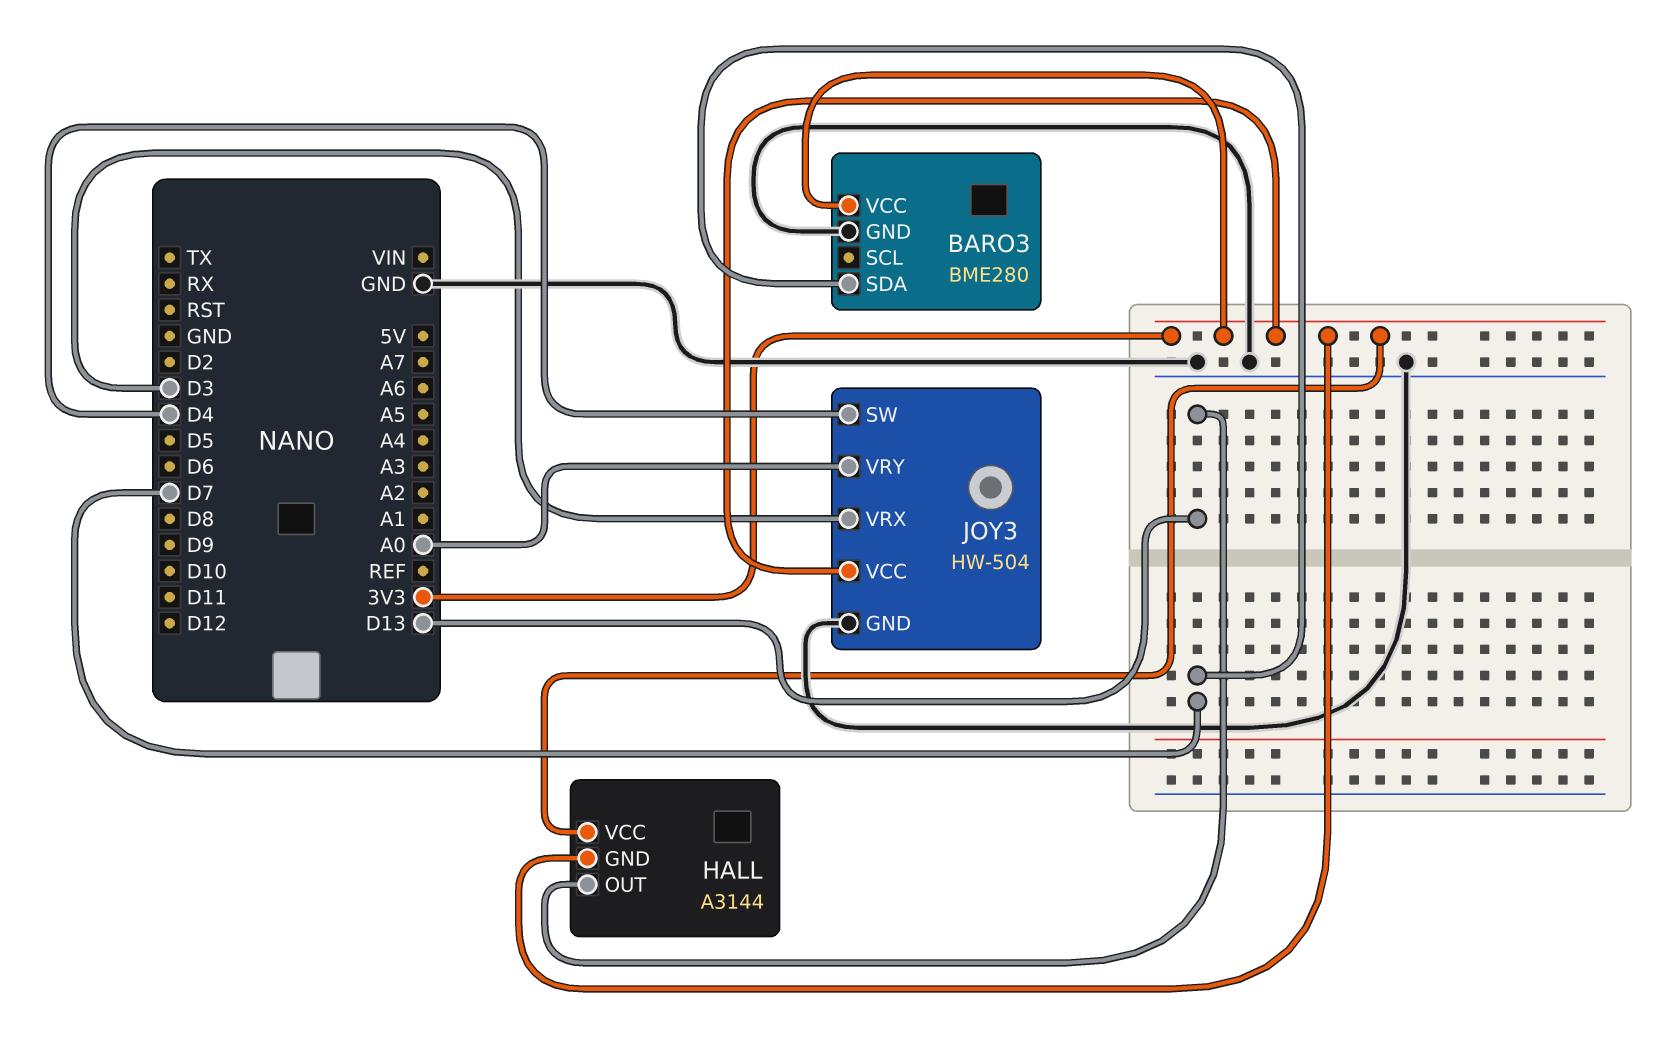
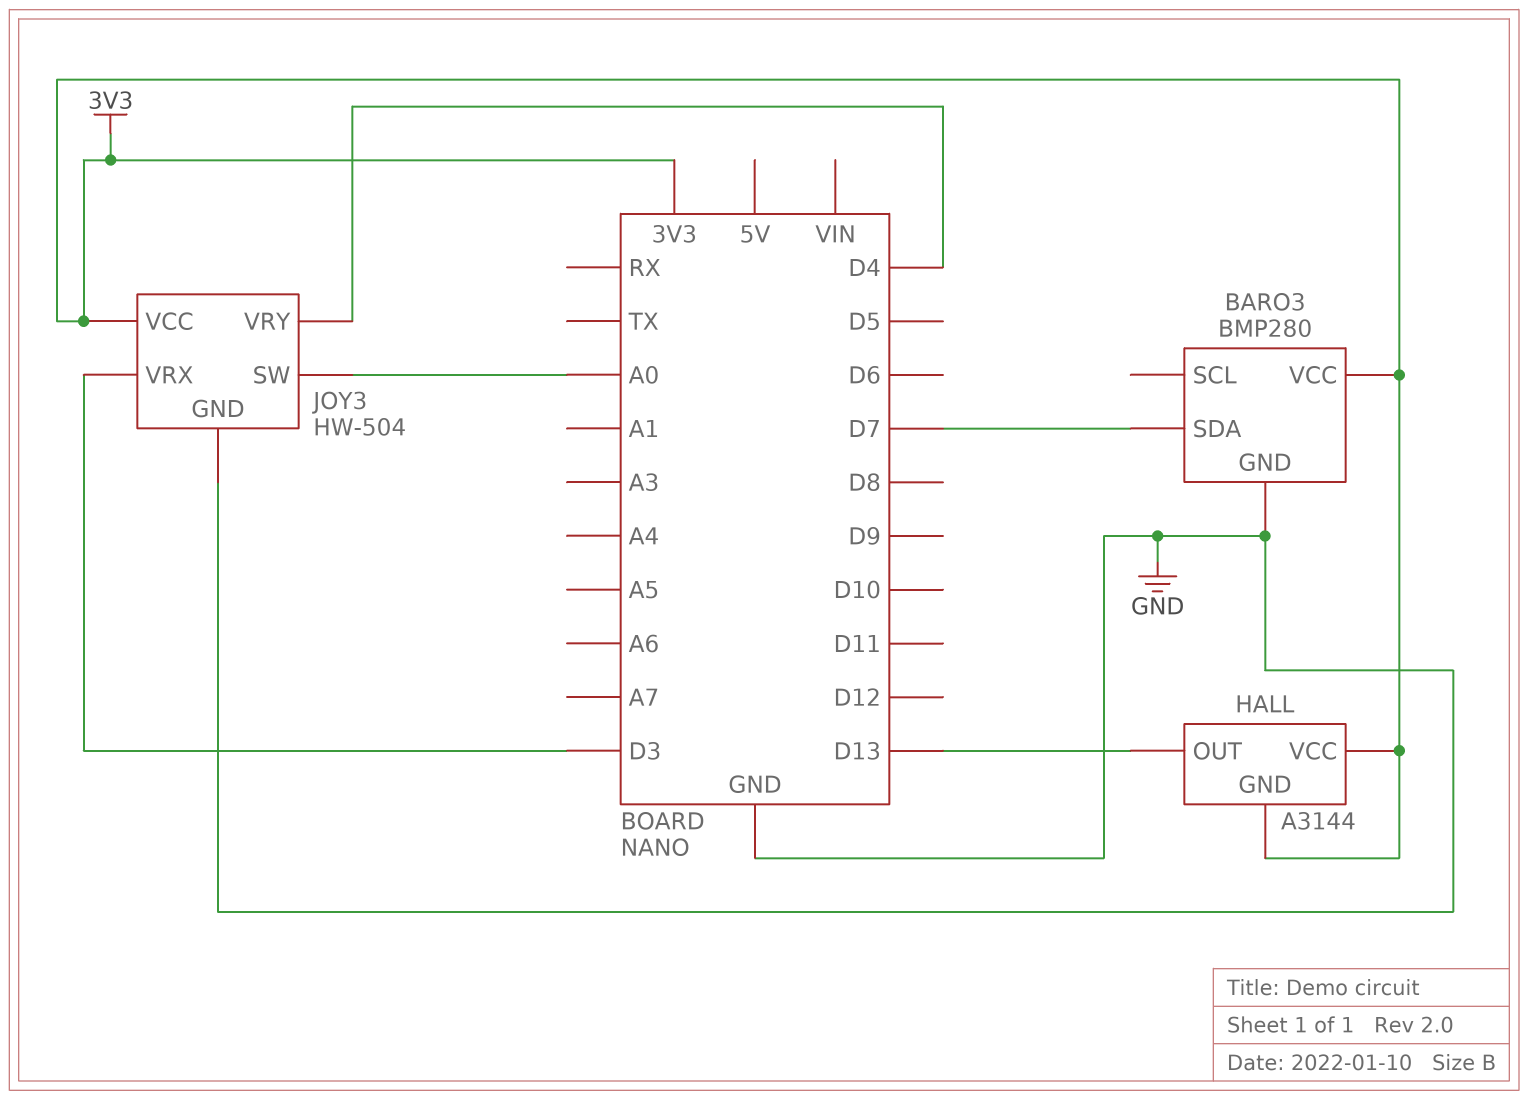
BARO3: BME280 -> BMP280
JOY3 pin SW: D4 -> A0
JOY3 pin VRY: A0 -> D4

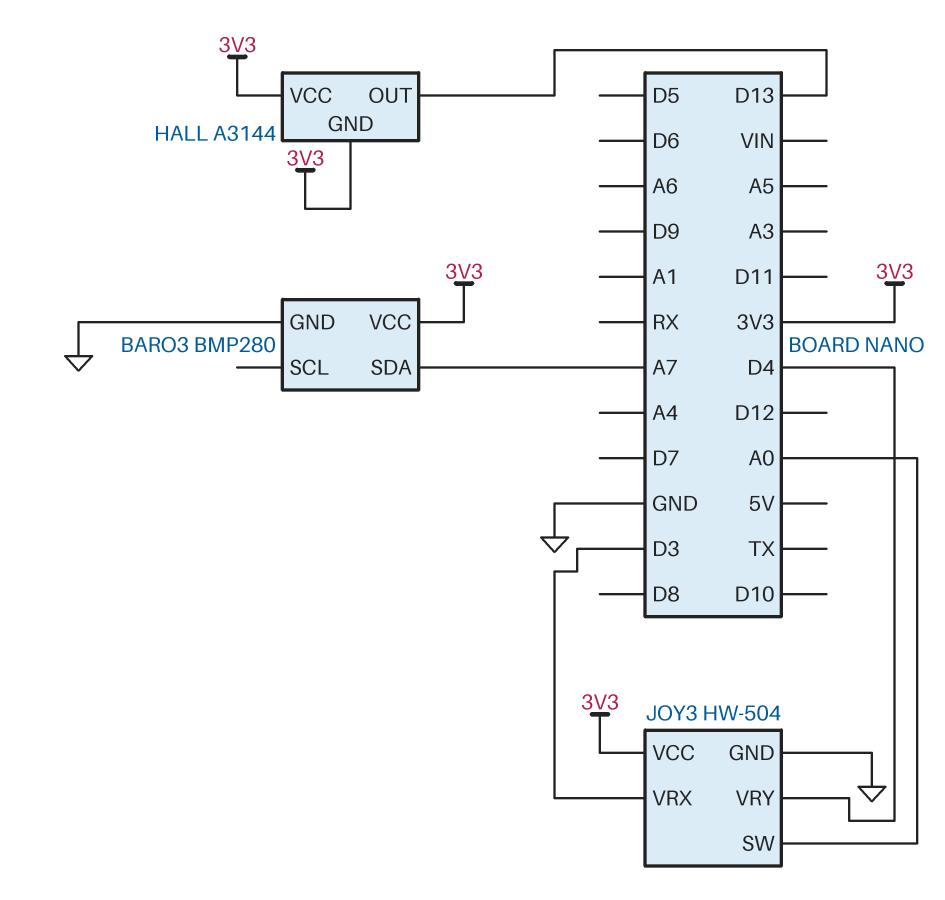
BARO3 pin SDA: D7 -> A7

